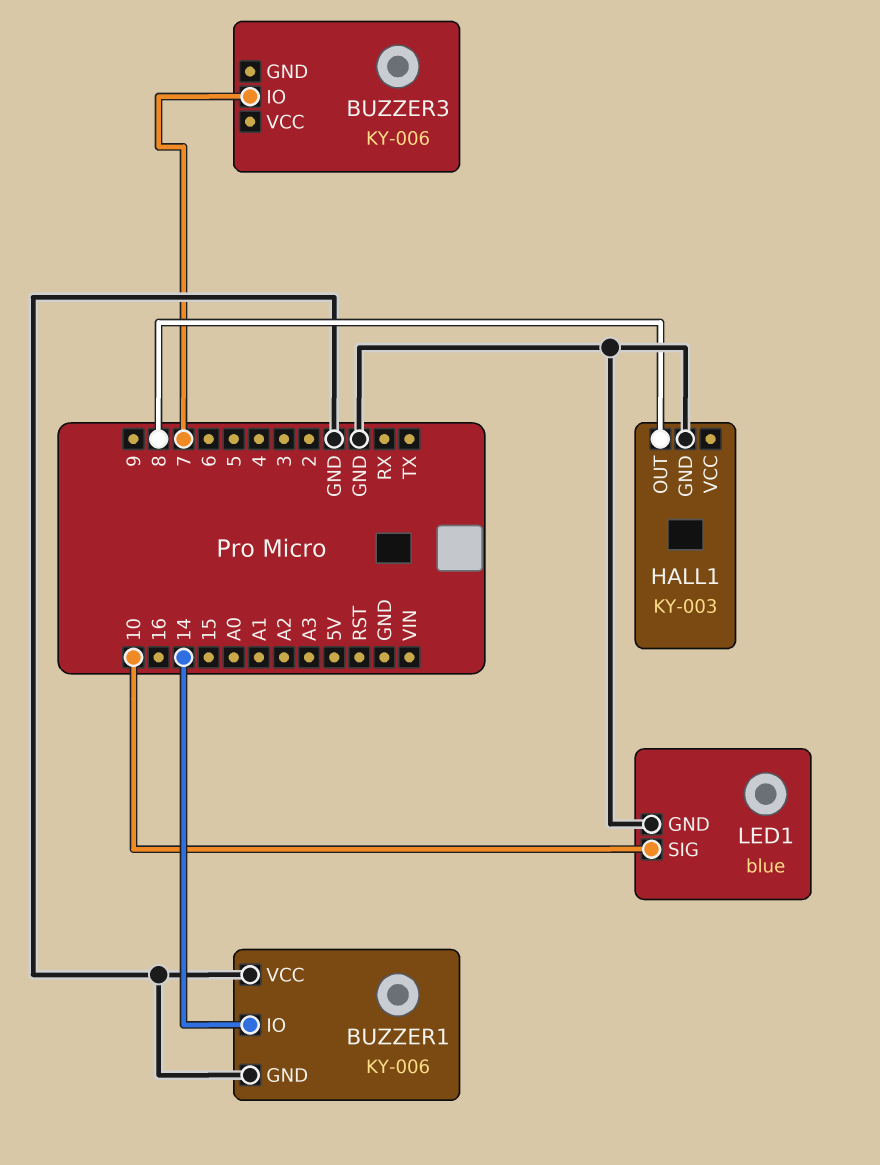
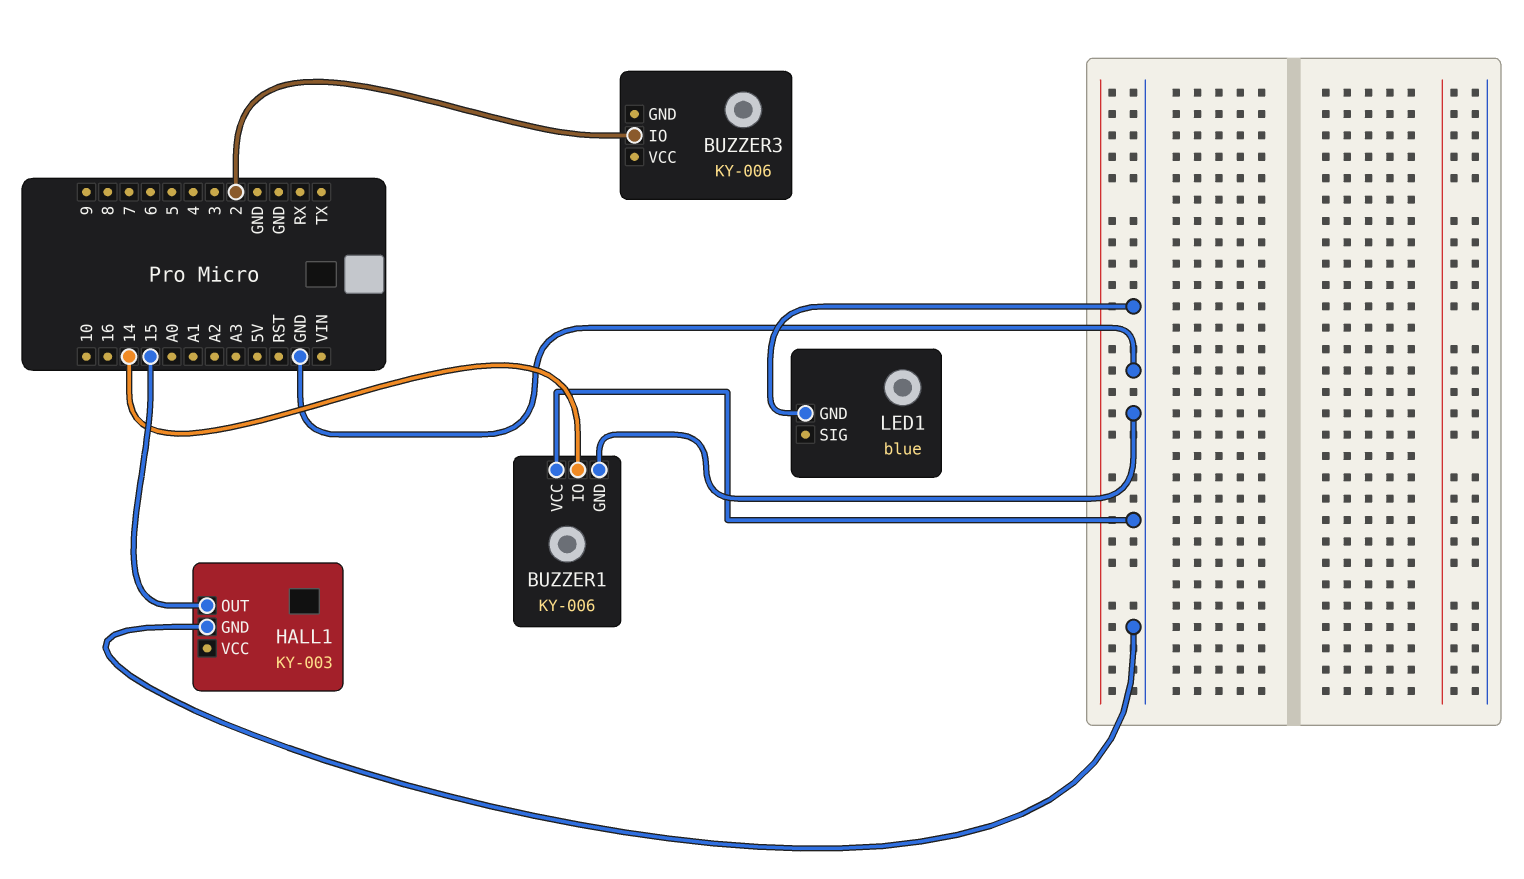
BUZZER3 pin IO: 7 -> 2
HALL1 pin OUT: 8 -> 15
LED1 pin SIG: 10 -> none

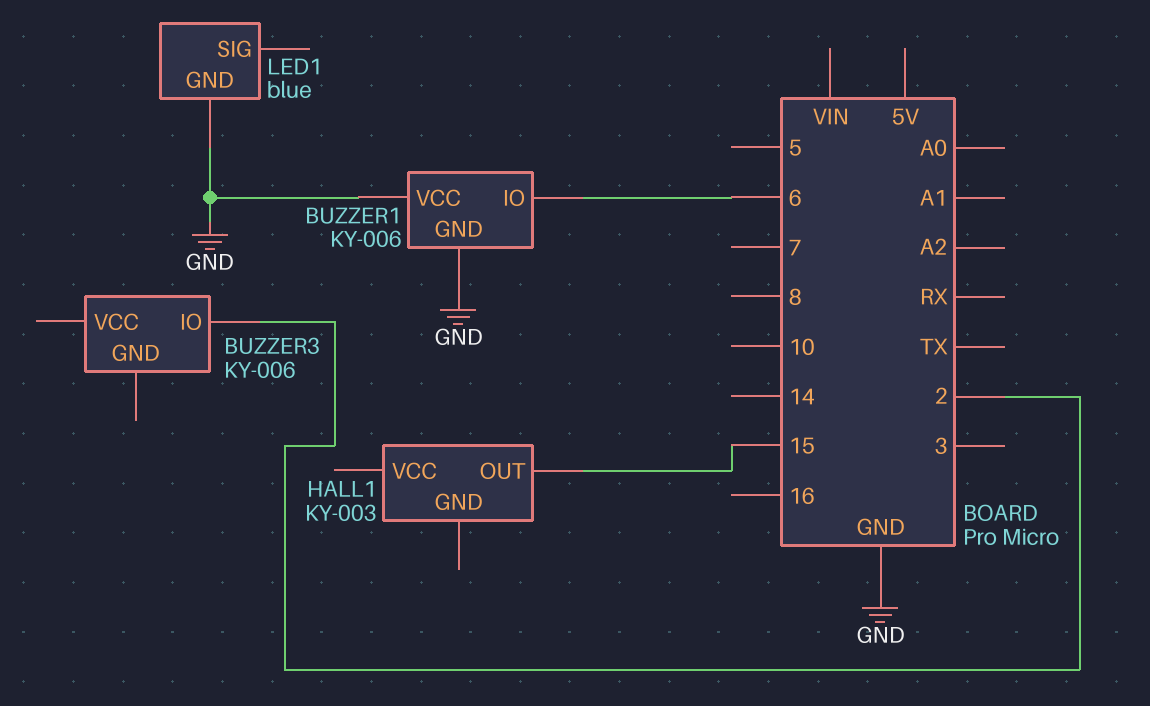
BUZZER1 pin IO: 14 -> 6
HALL1 pin GND: GND -> none

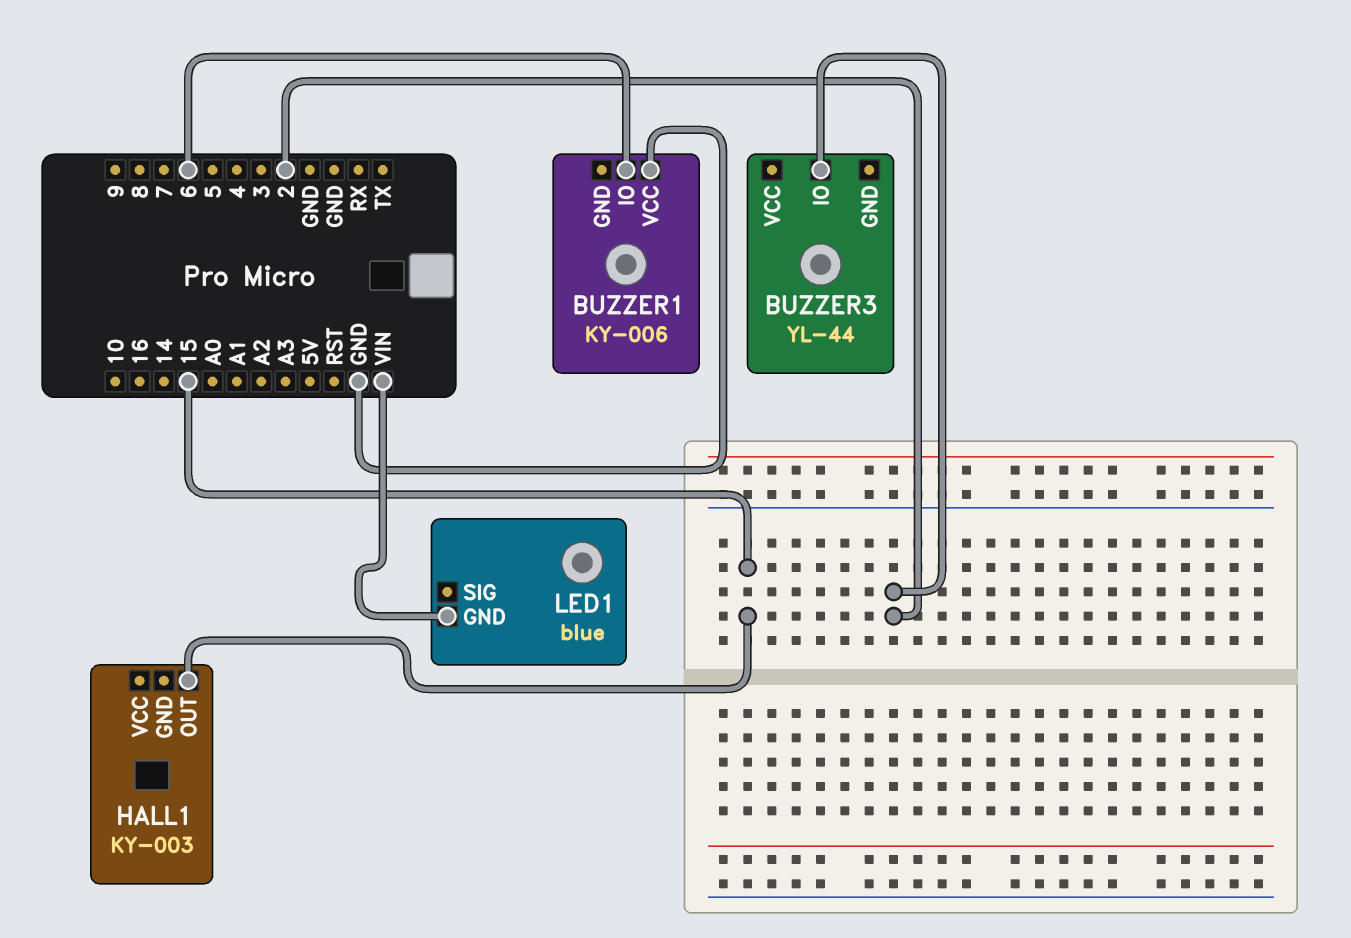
BUZZER1 pin GND: GND -> none
BUZZER3: KY-006 -> YL-44
LED1 pin GND: GND -> VIN

